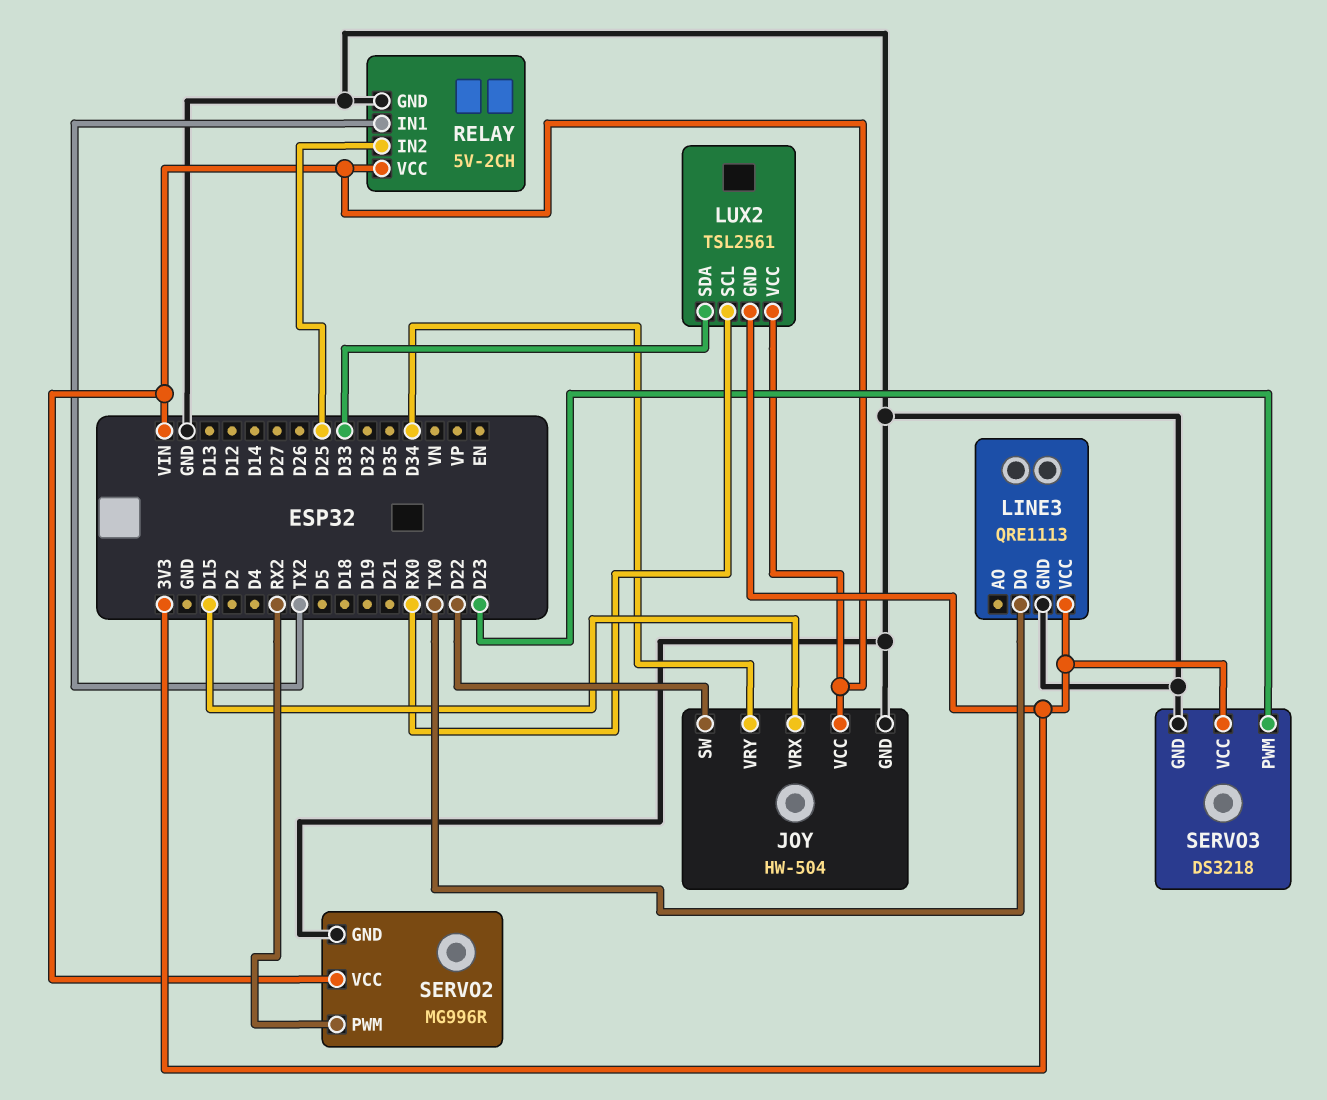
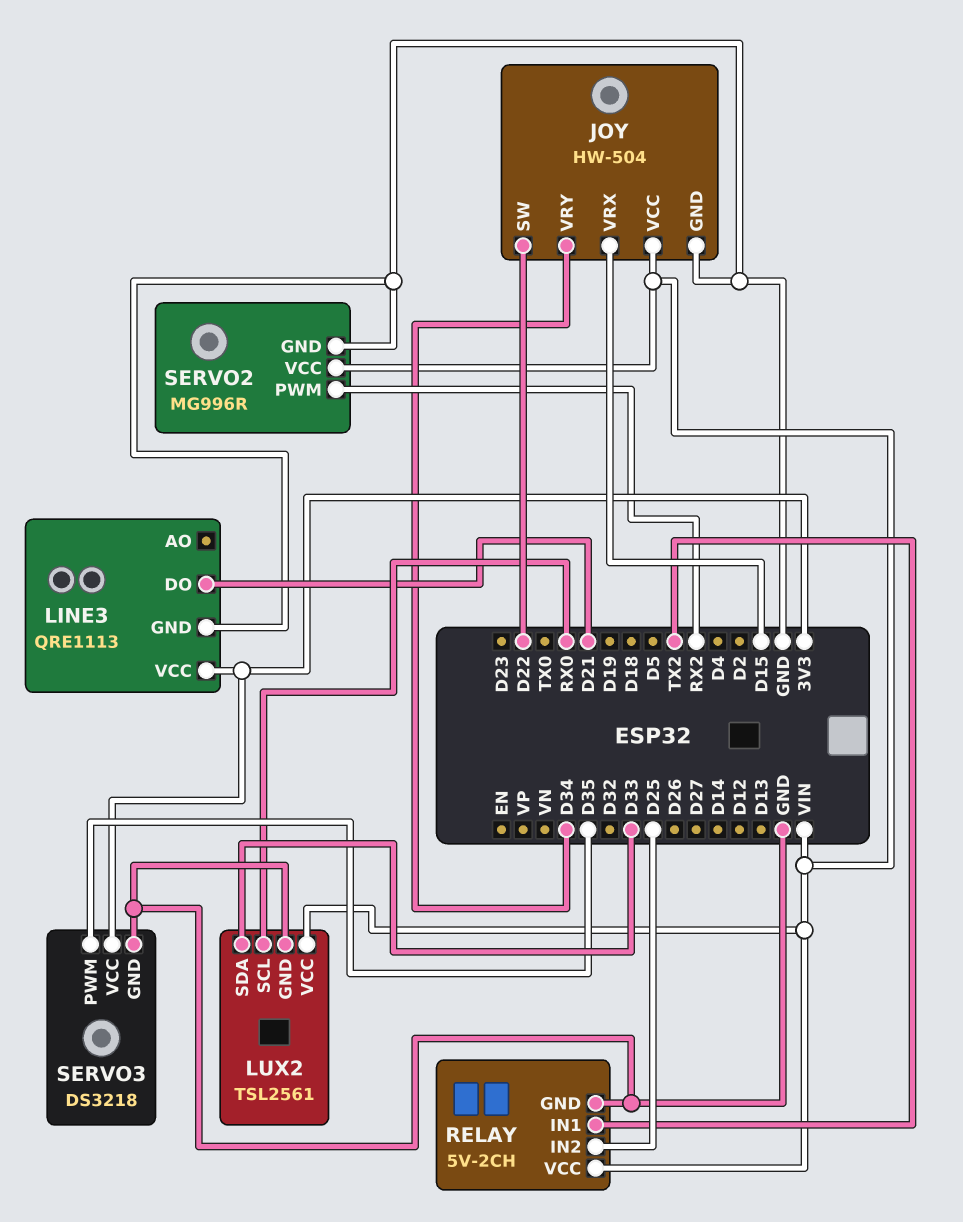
LINE3 pin DO: TX0 -> D21
LUX2 pin GND: 3V3 -> GND
SERVO3 pin PWM: D23 -> D35

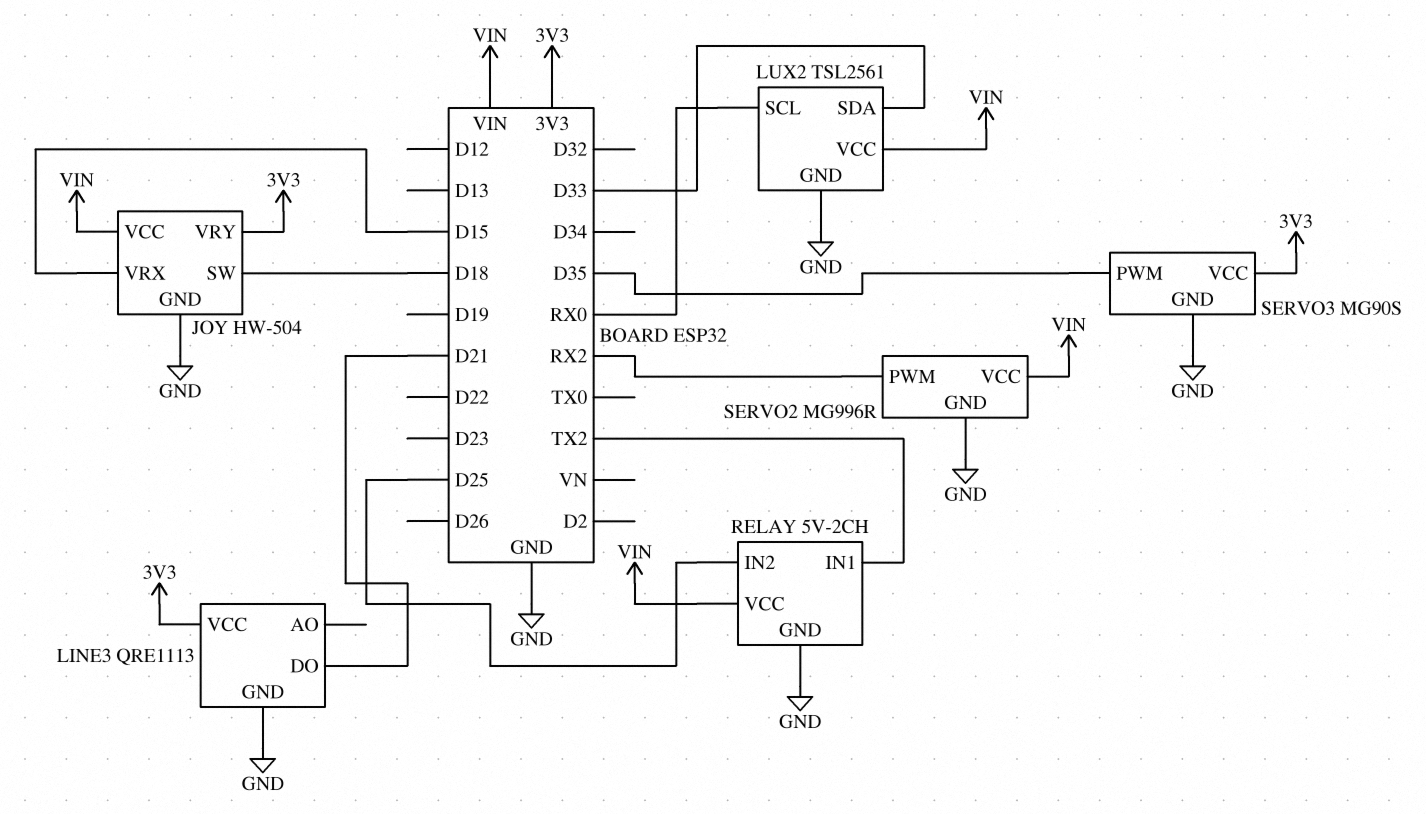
JOY pin SW: D22 -> D18
JOY pin VRY: D34 -> 3V3
SERVO3: DS3218 -> MG90S

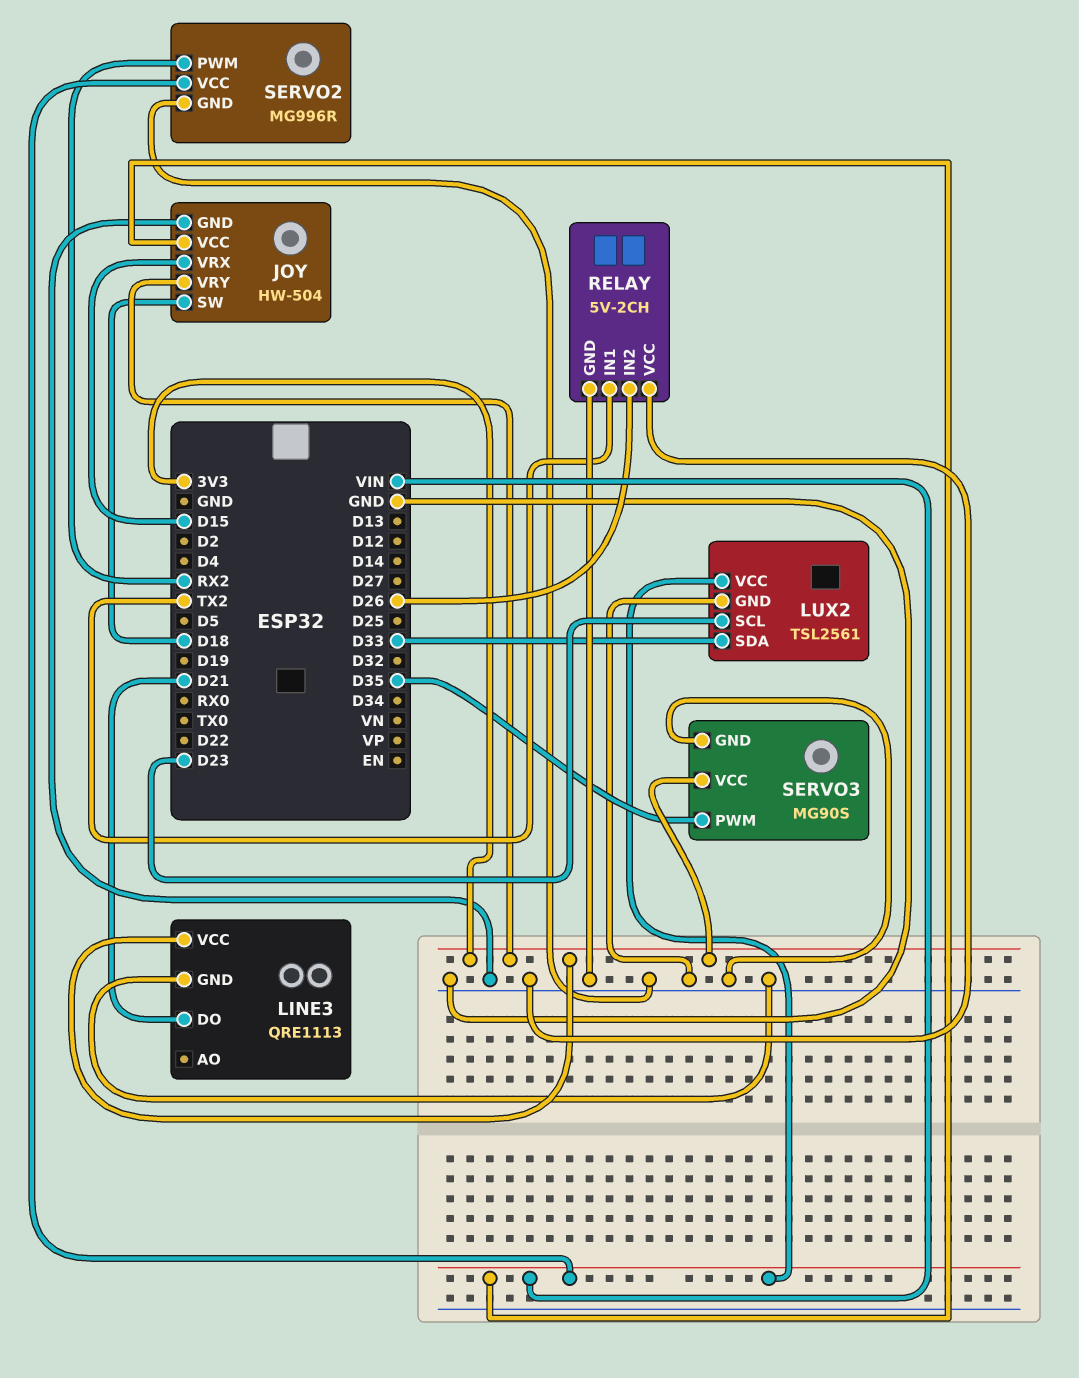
LUX2 pin SCL: RX0 -> D23
RELAY pin IN2: D25 -> D26
RELAY pin VCC: VIN -> GND

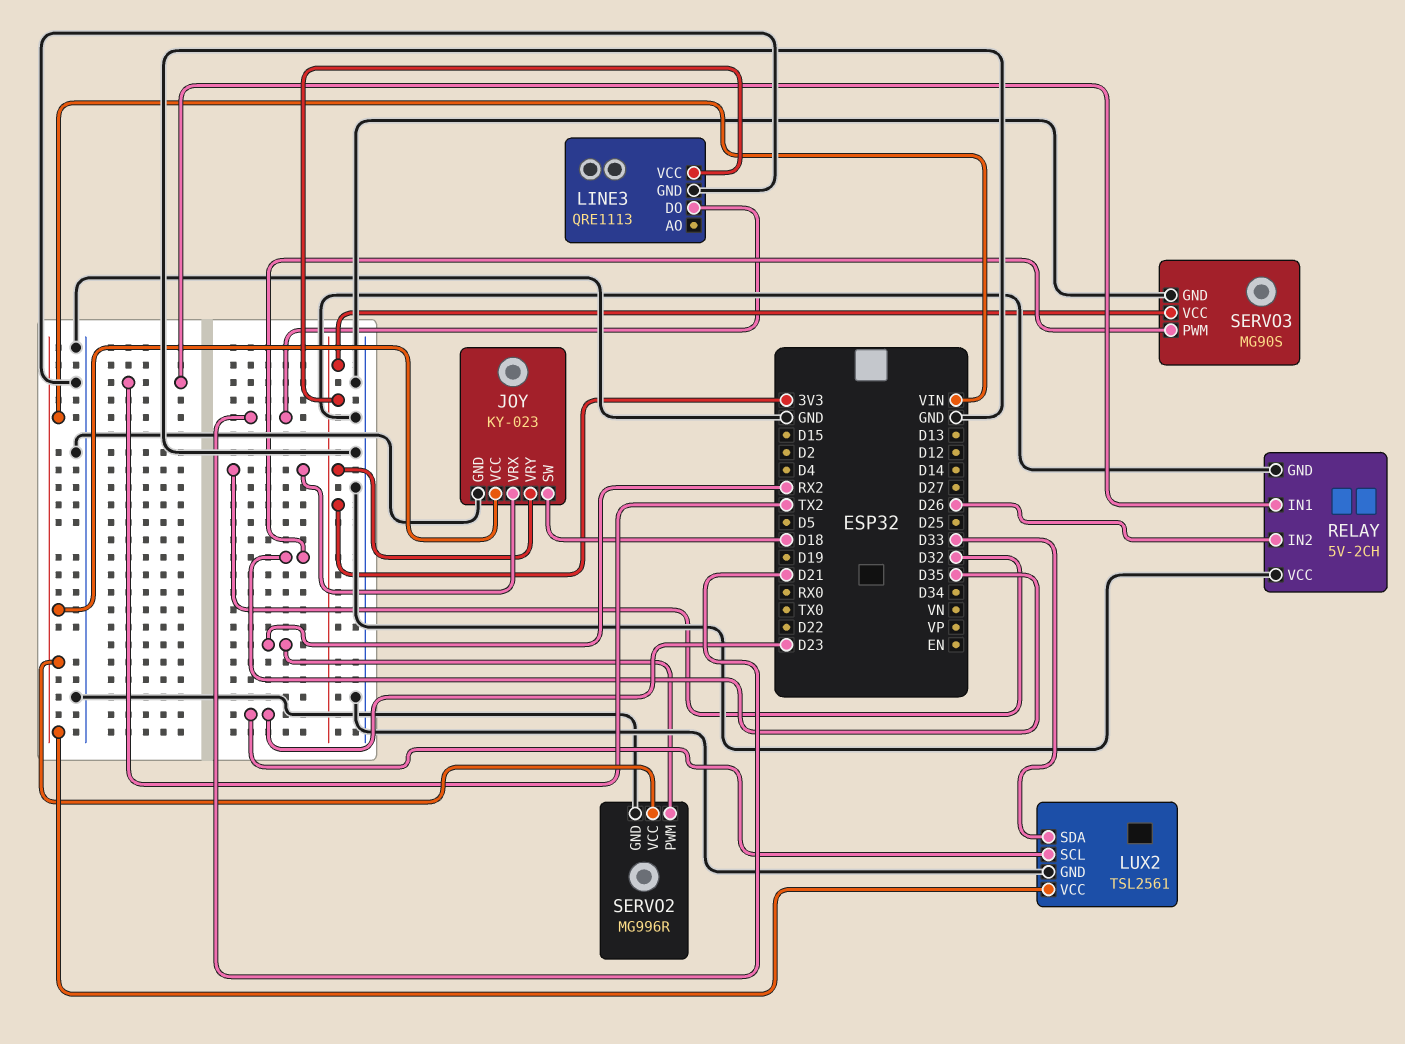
JOY: HW-504 -> KY-023
JOY pin VRX: D15 -> D32

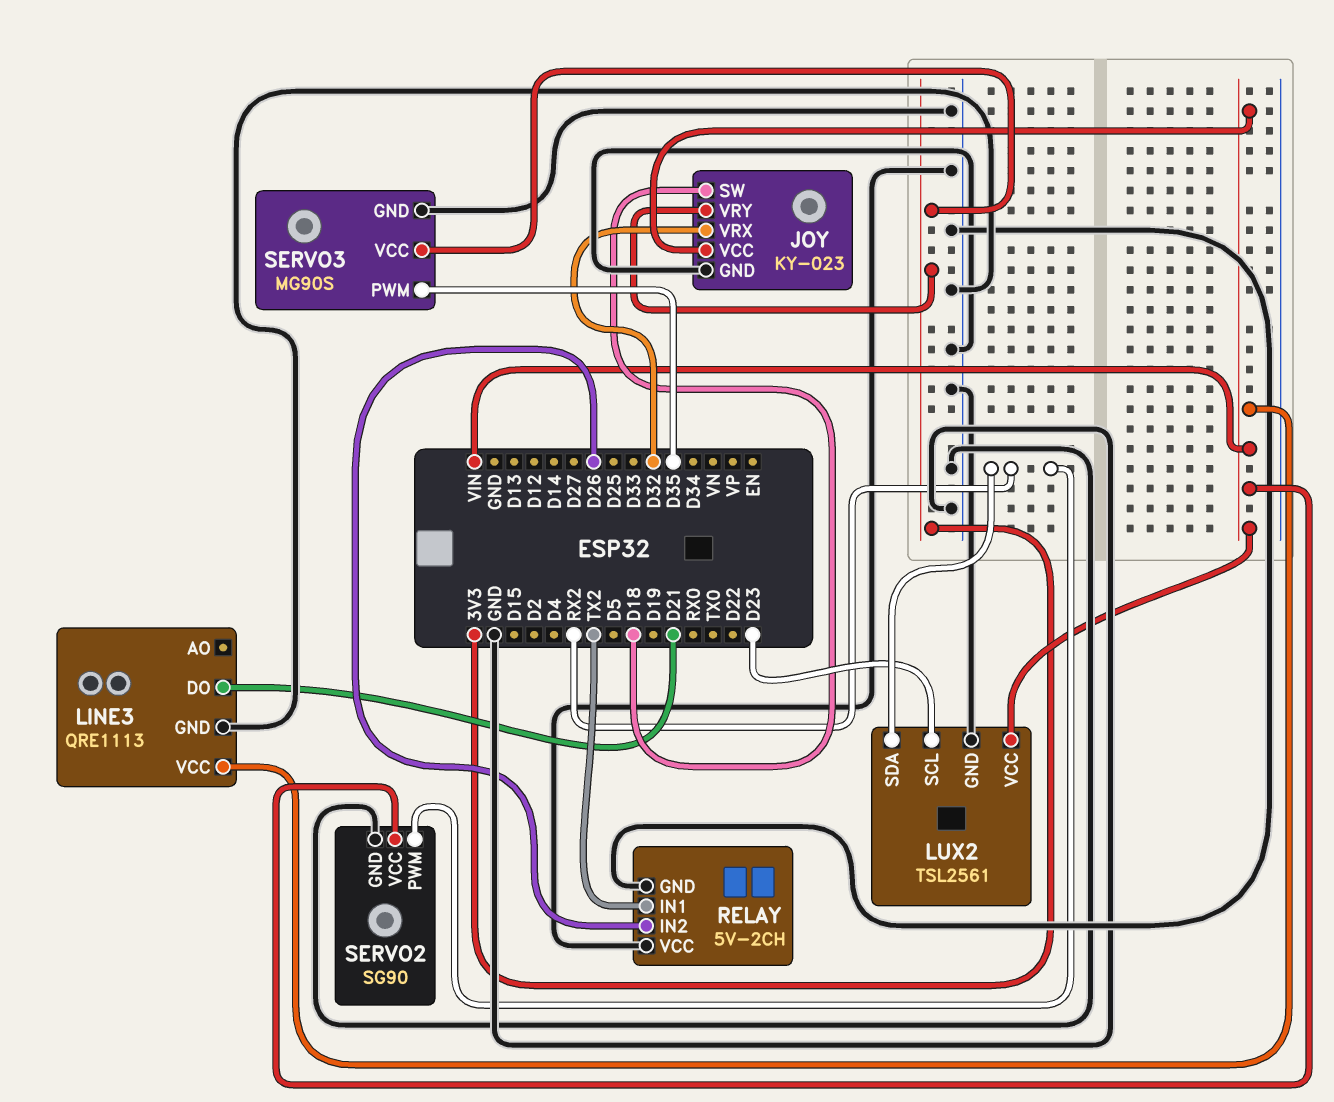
LINE3 pin VCC: 3V3 -> VIN
LUX2 pin SDA: D33 -> RX2
SERVO2: MG996R -> SG90

